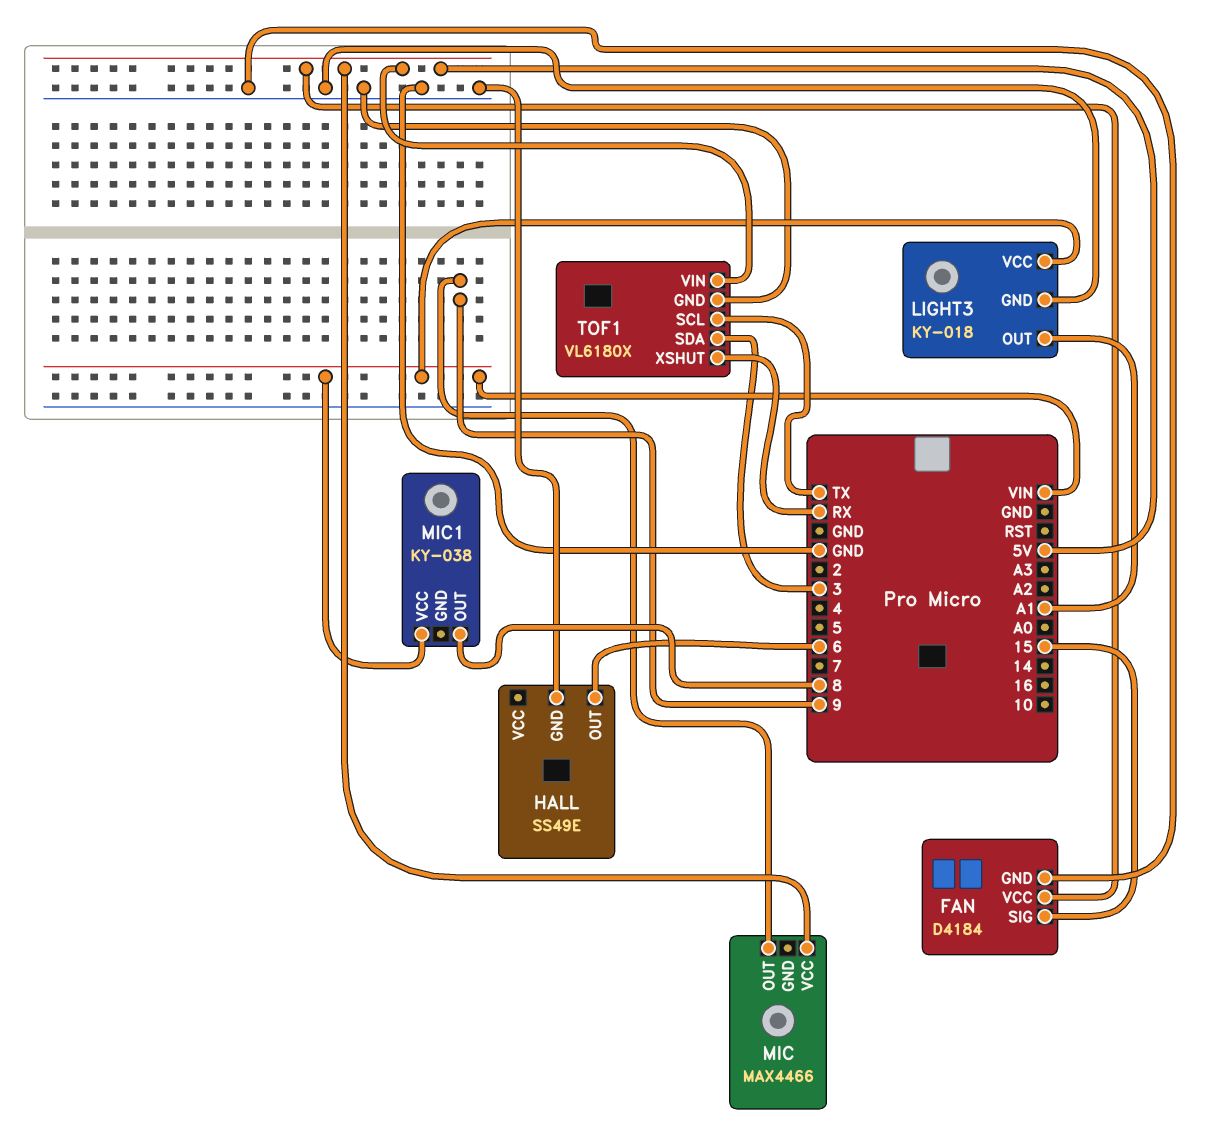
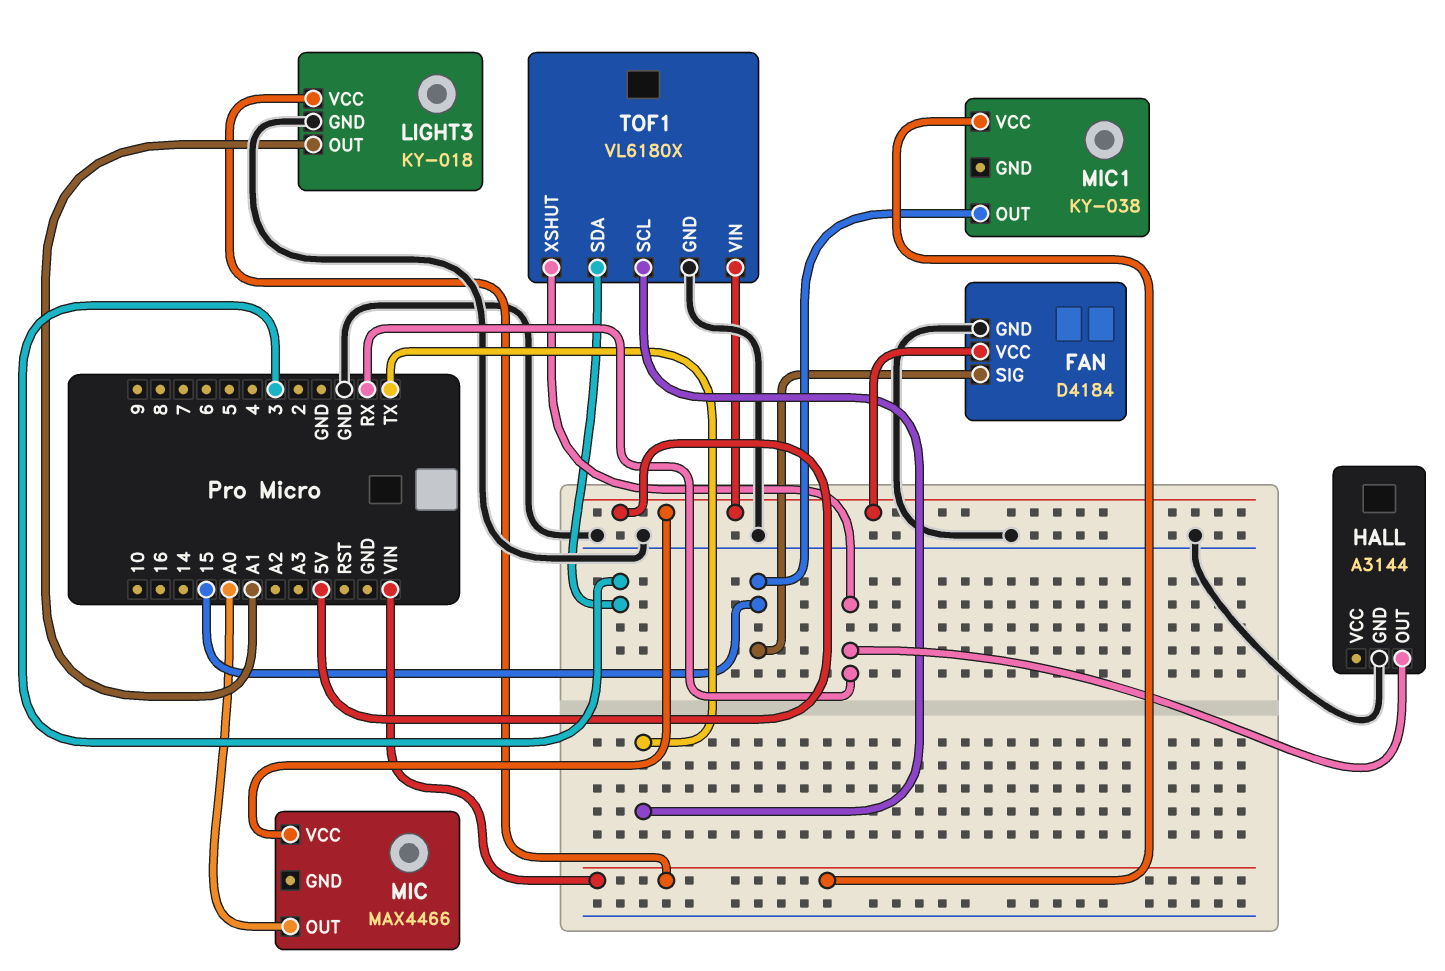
HALL: SS49E -> A3144
HALL pin OUT: 6 -> RX
MIC pin OUT: 9 -> A0
MIC1 pin OUT: 8 -> 15

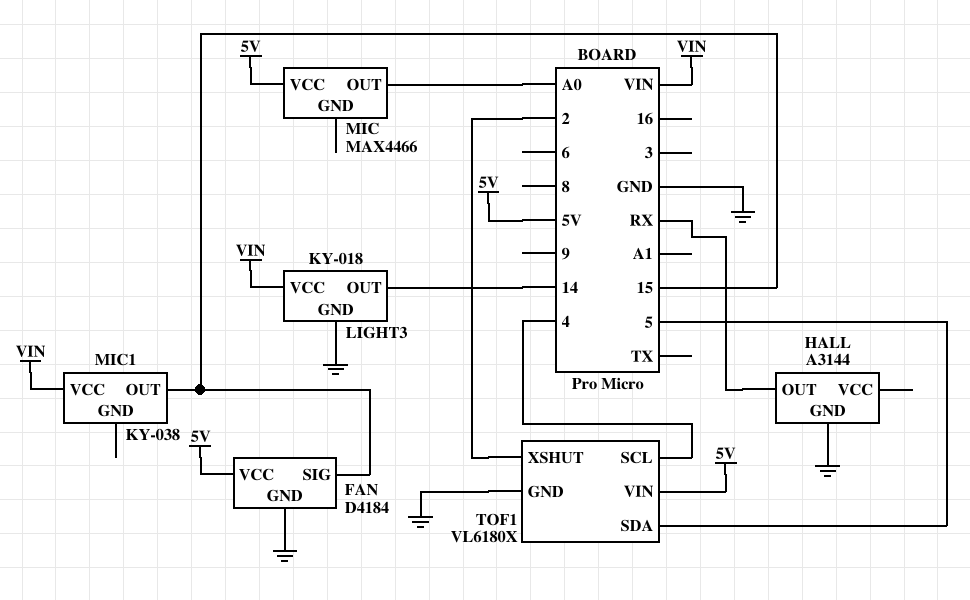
LIGHT3 pin OUT: A1 -> 14
TOF1 pin SCL: TX -> 4
TOF1 pin SDA: 3 -> 5
TOF1 pin XSHUT: RX -> 2

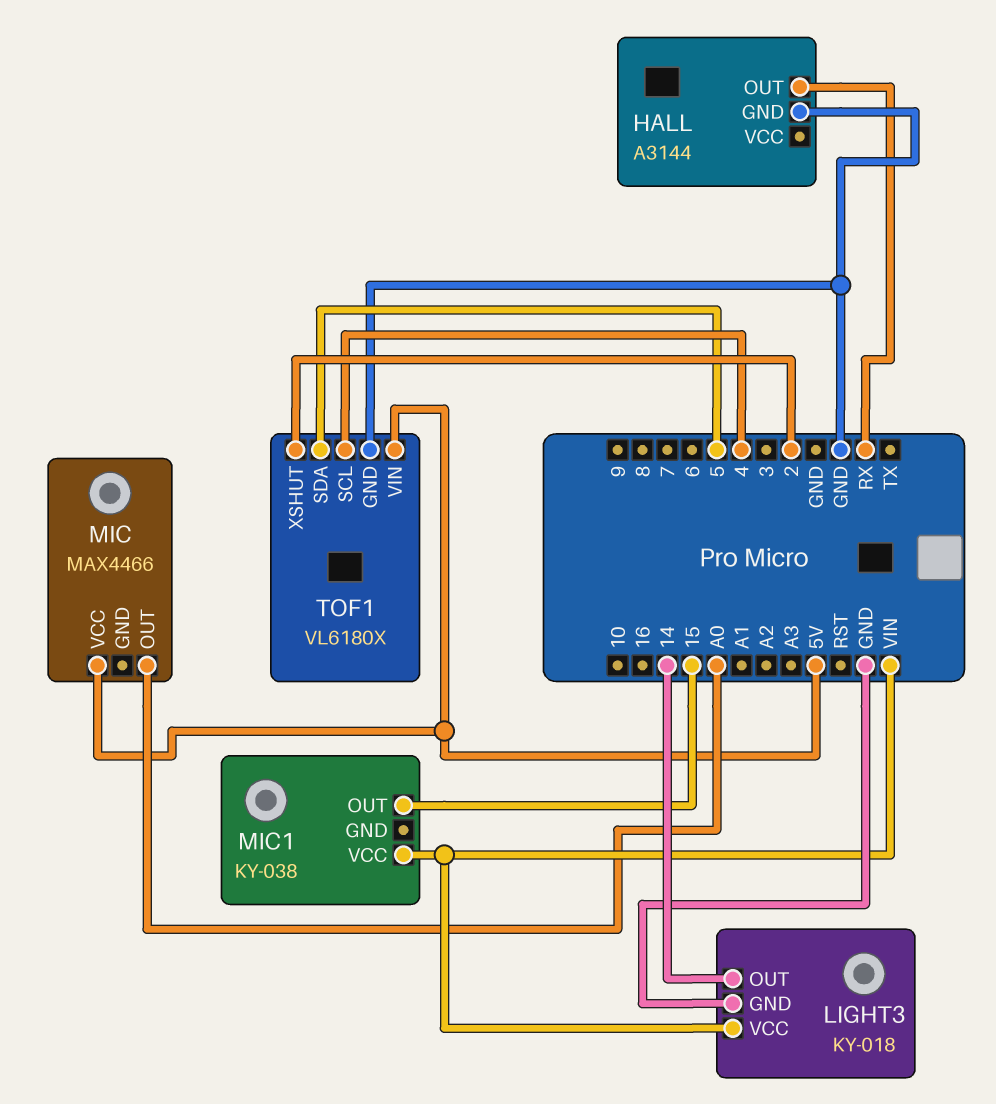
FAN: D4184 -> none
FAN pin GND: GND -> none
FAN pin SIG: 15 -> none
FAN pin VCC: 5V -> none

